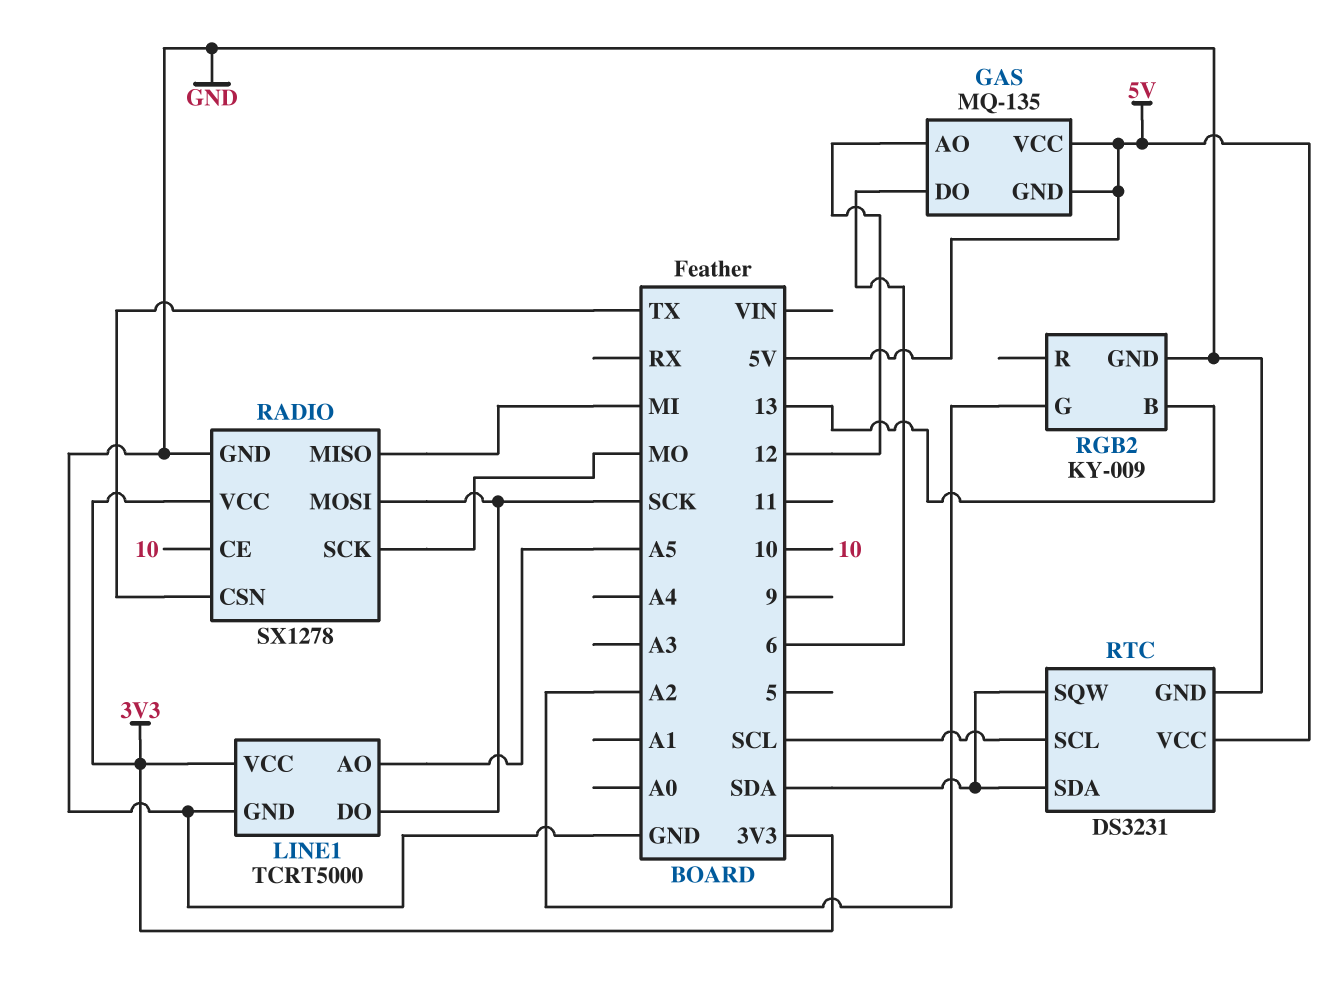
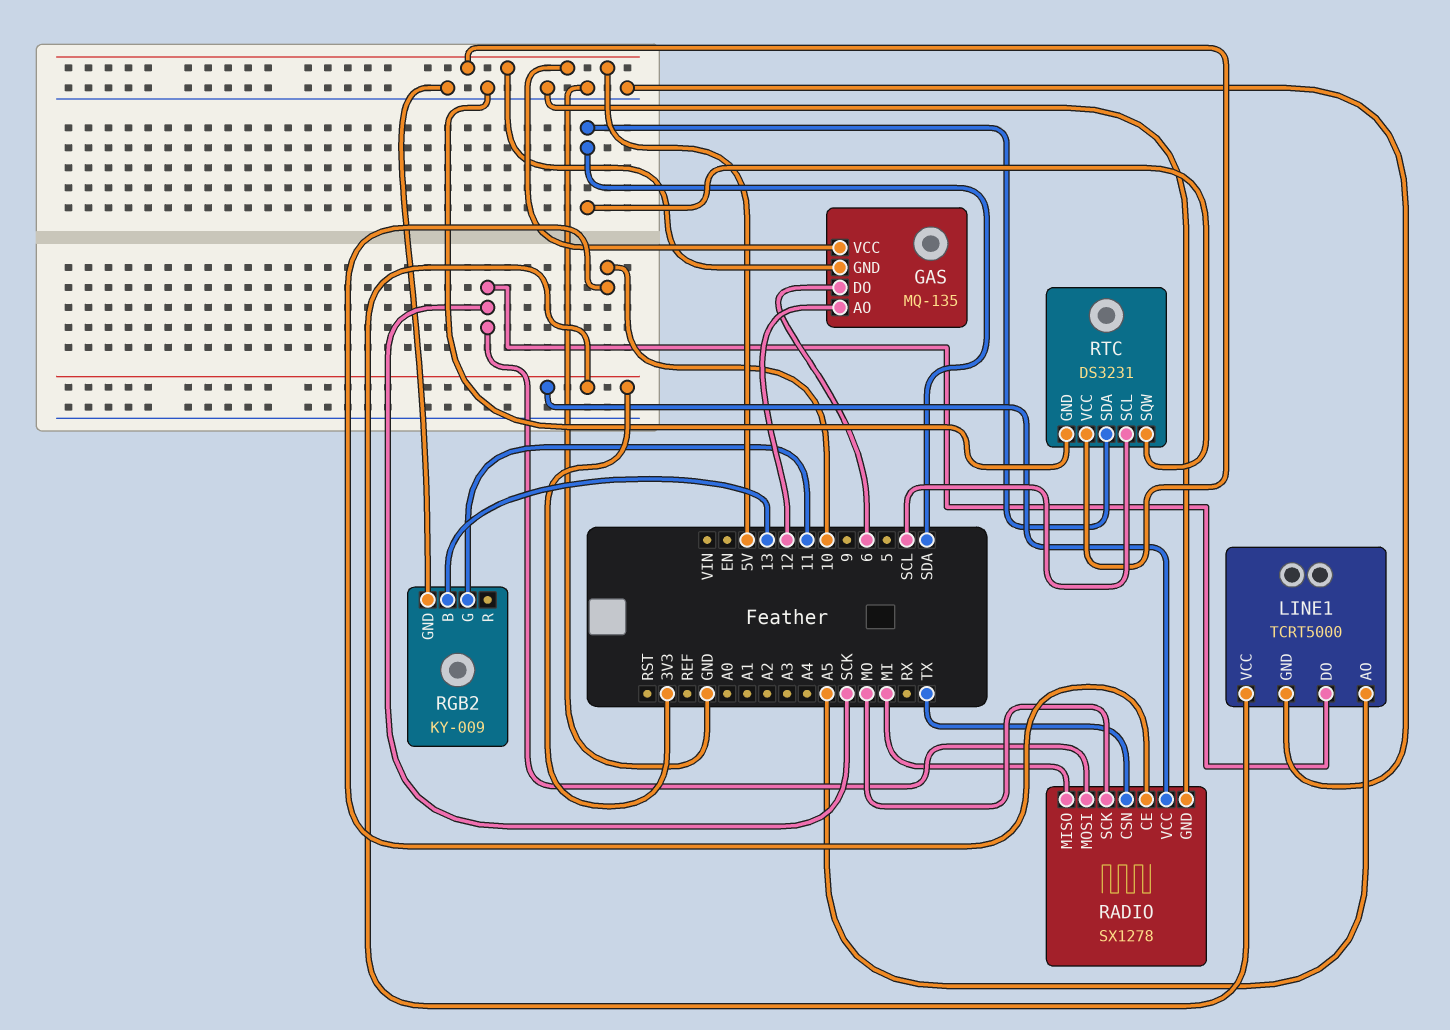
RGB2 pin G: A2 -> 11

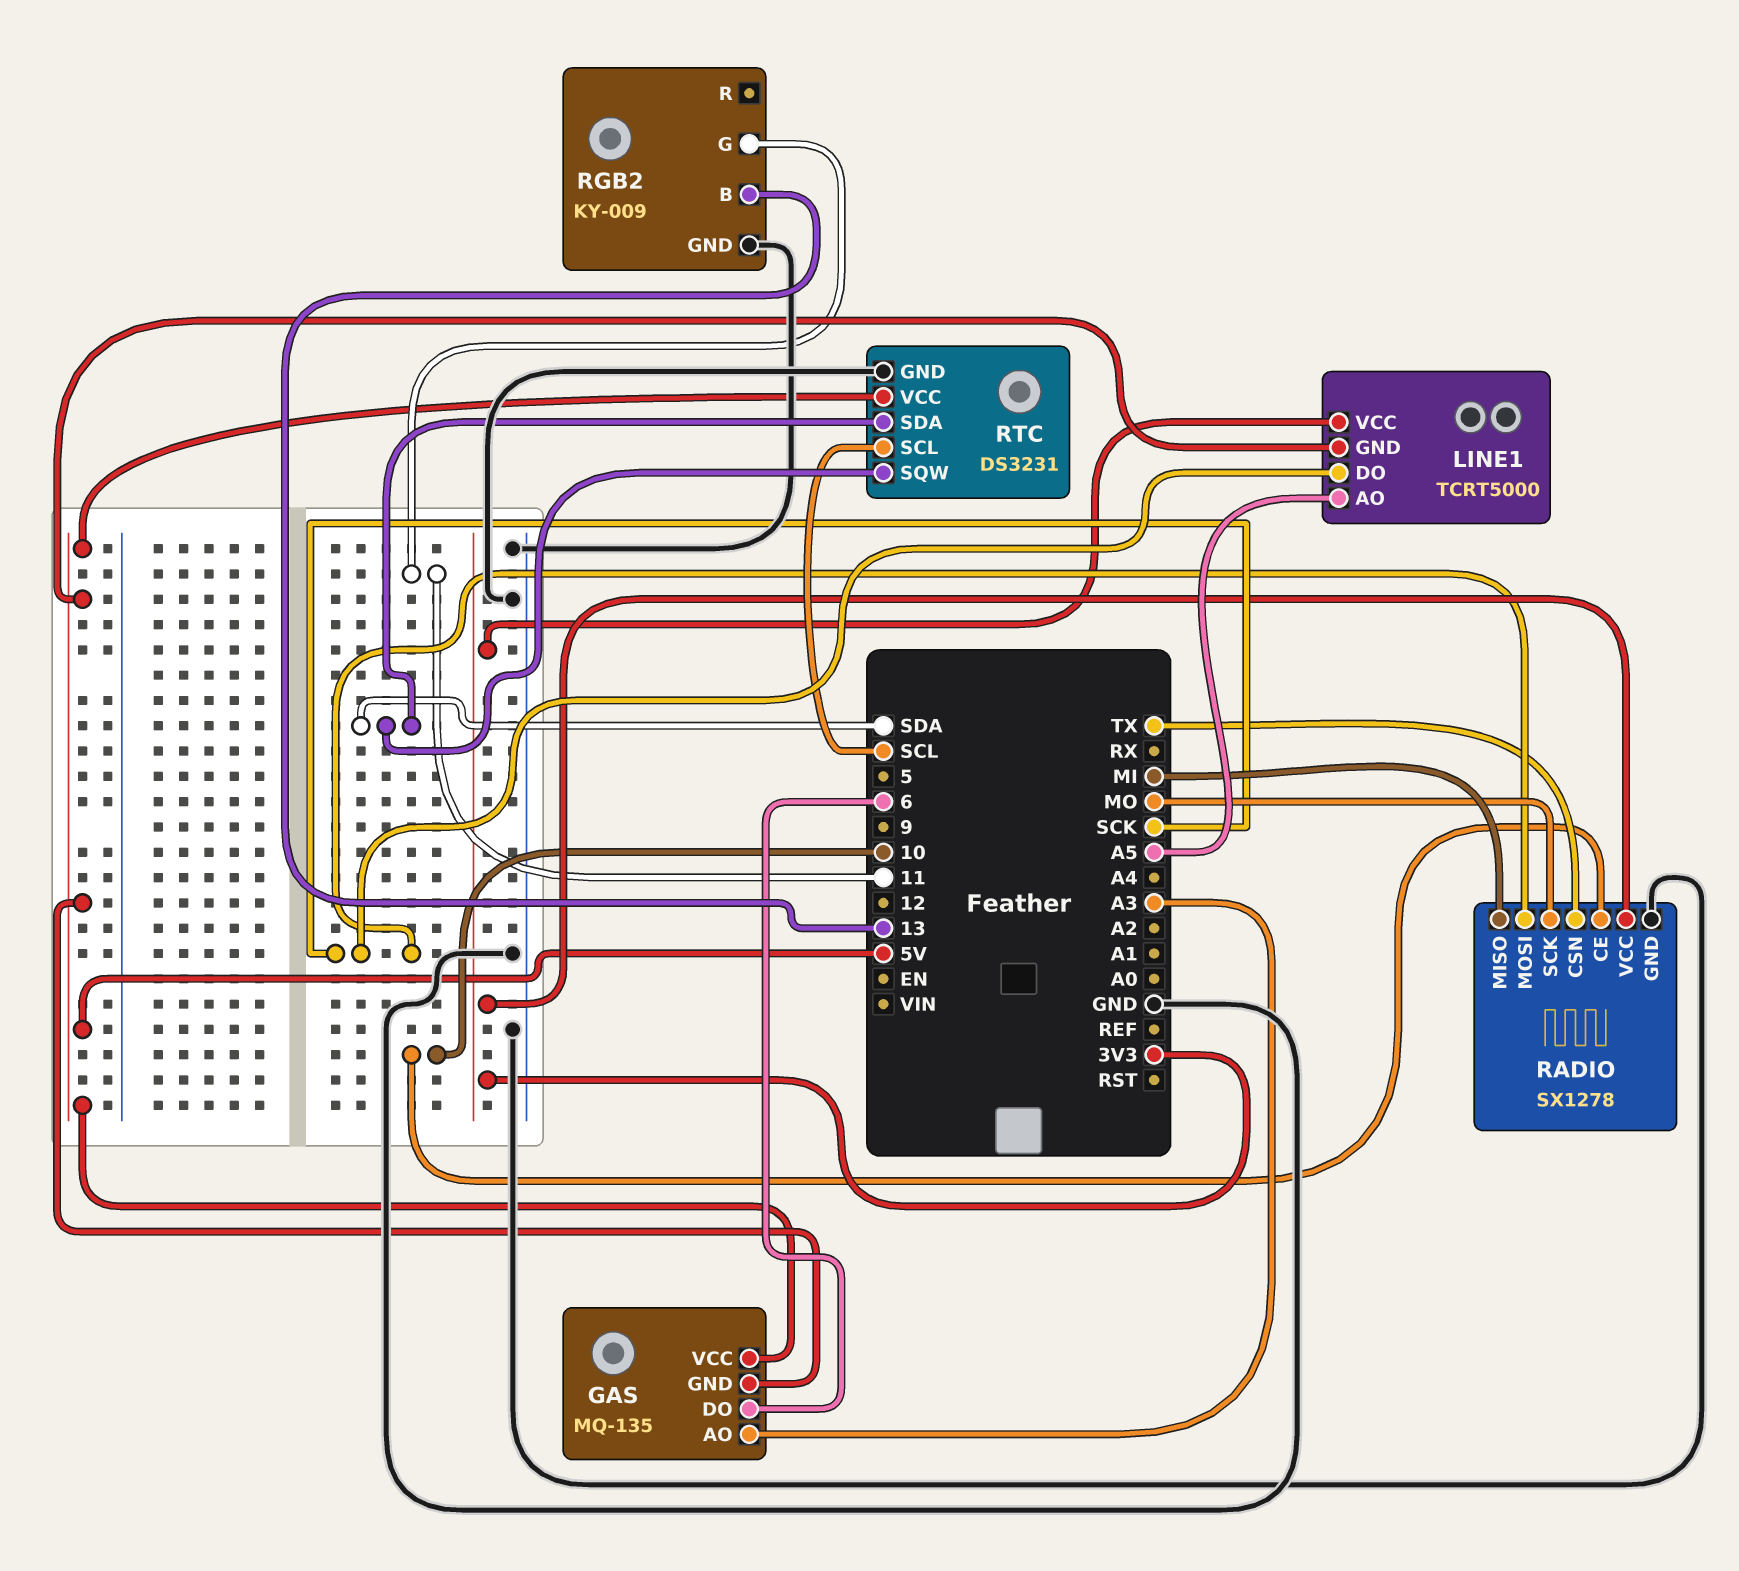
GAS pin AO: 12 -> A3
LINE1 pin GND: GND -> 5V

